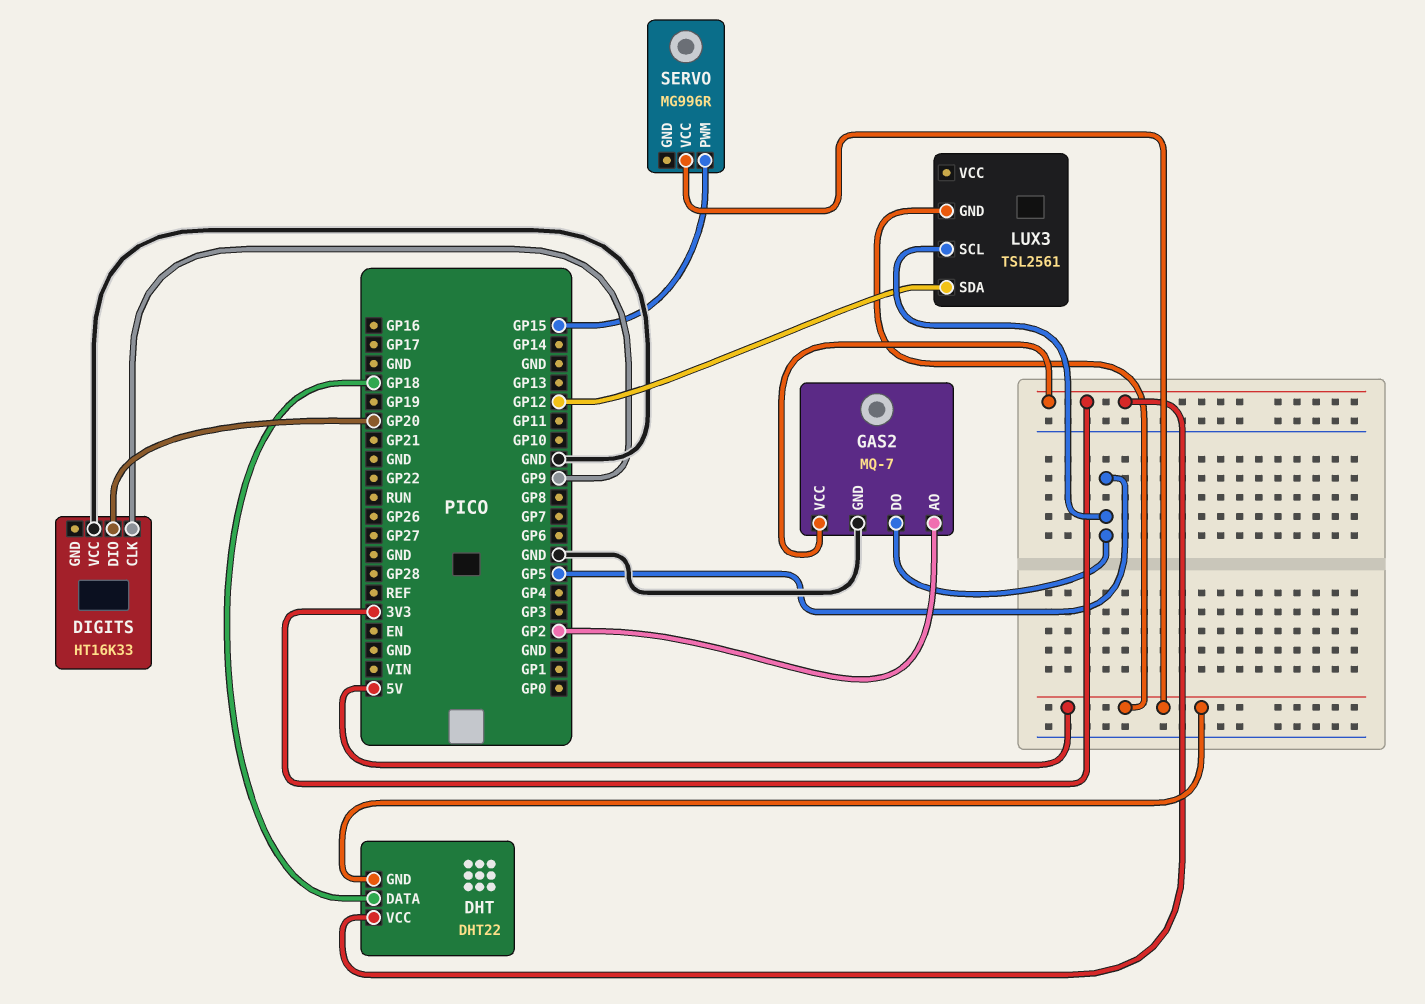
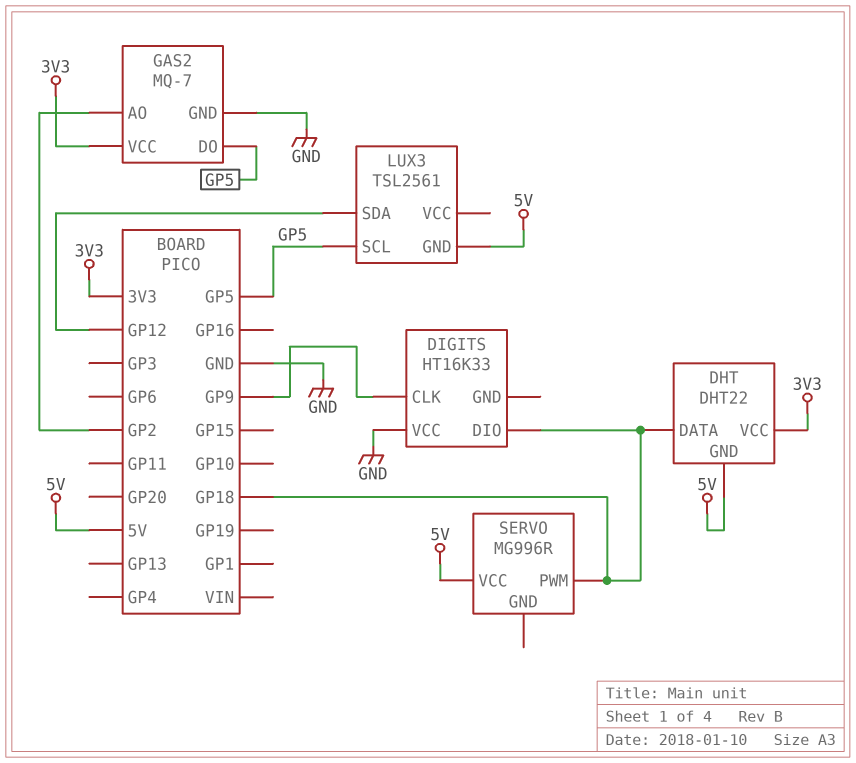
DIGITS pin DIO: GP20 -> GP18
SERVO pin PWM: GP15 -> GP18

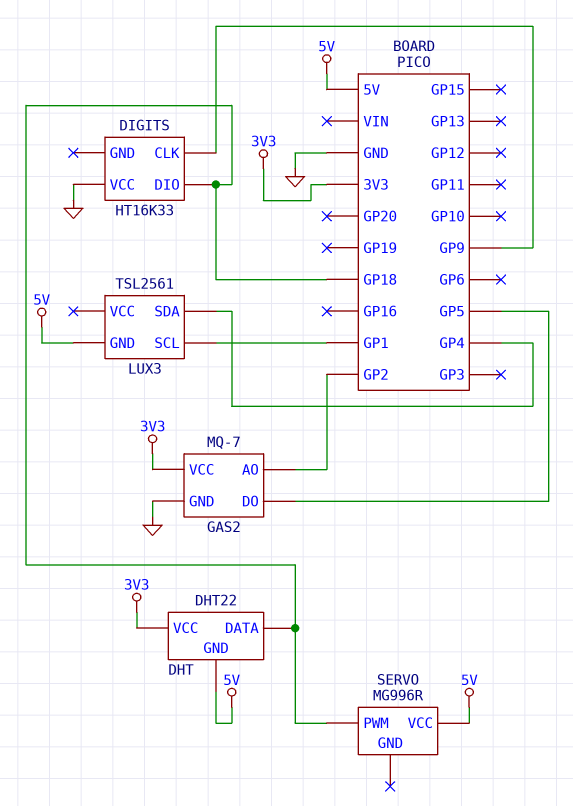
LUX3 pin SCL: GP5 -> GP1
LUX3 pin SDA: GP12 -> GP4

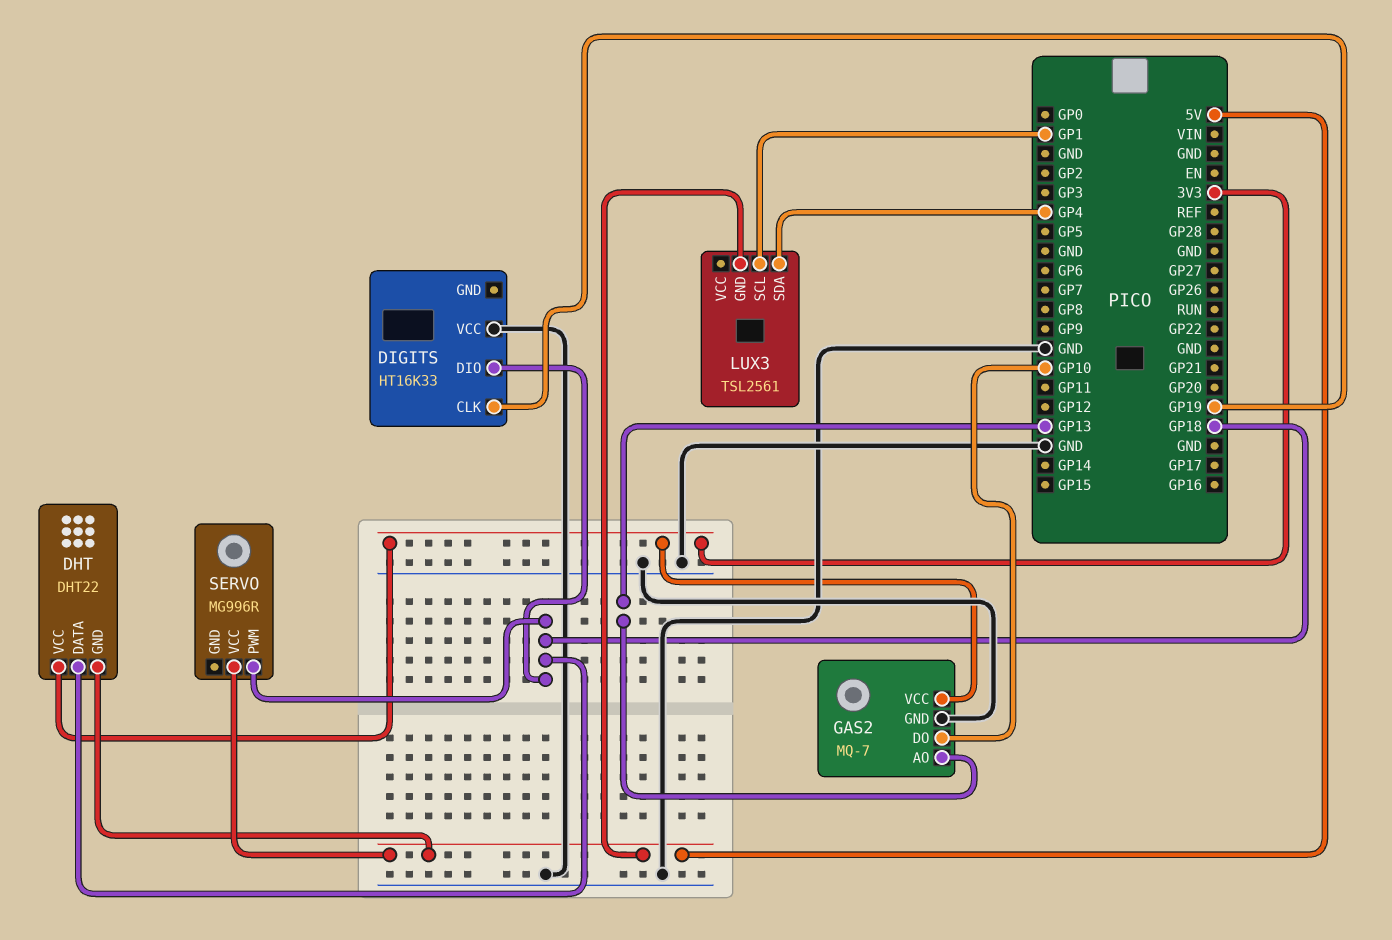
DIGITS pin CLK: GP9 -> GP19
GAS2 pin AO: GP2 -> GP13
GAS2 pin DO: GP5 -> GP10

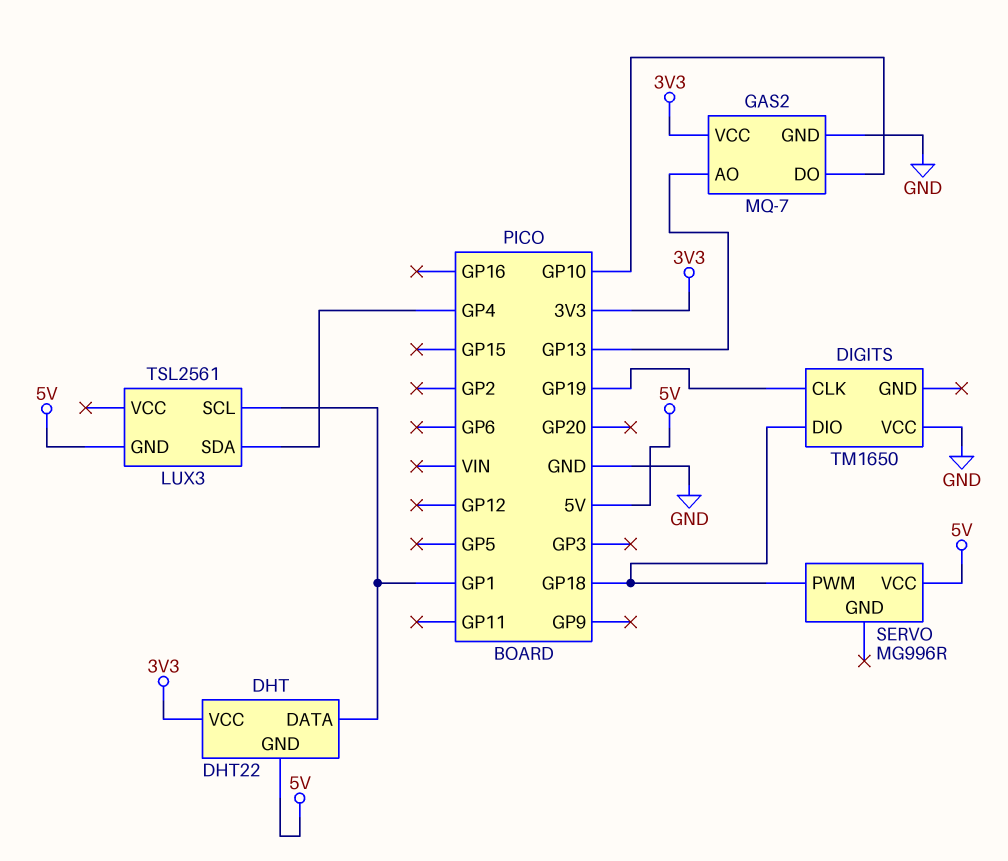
DHT pin DATA: GP18 -> GP1
DIGITS: HT16K33 -> TM1650

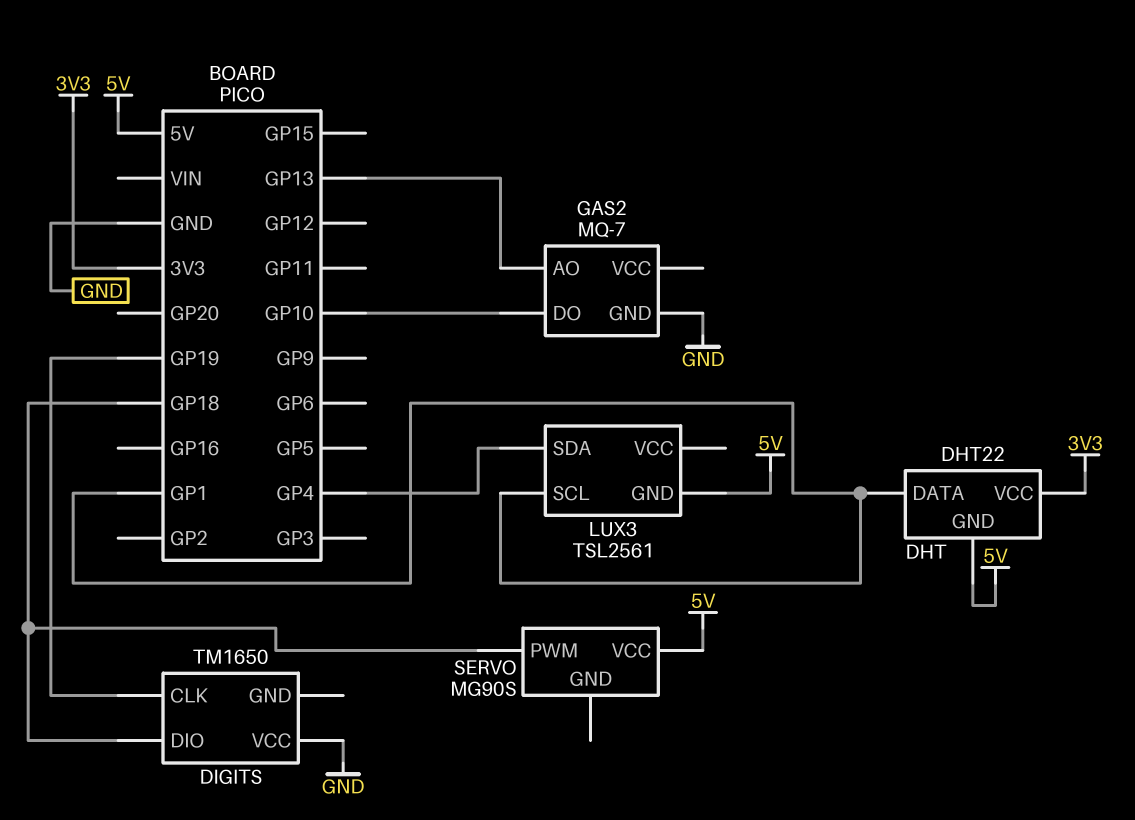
GAS2 pin VCC: 3V3 -> none
SERVO: MG996R -> MG90S

